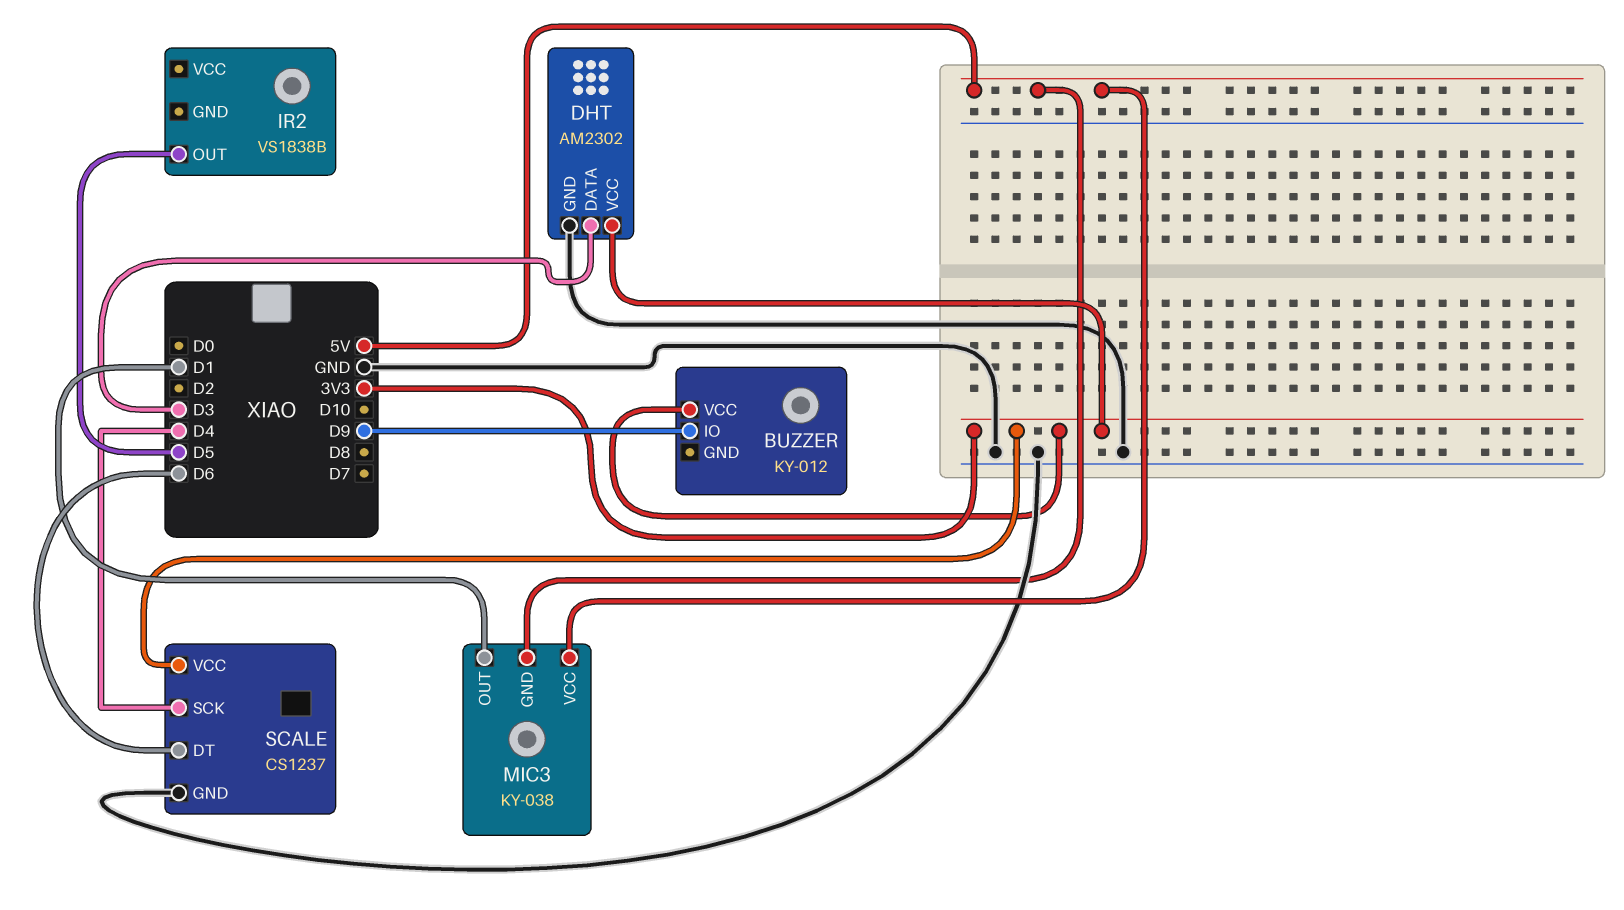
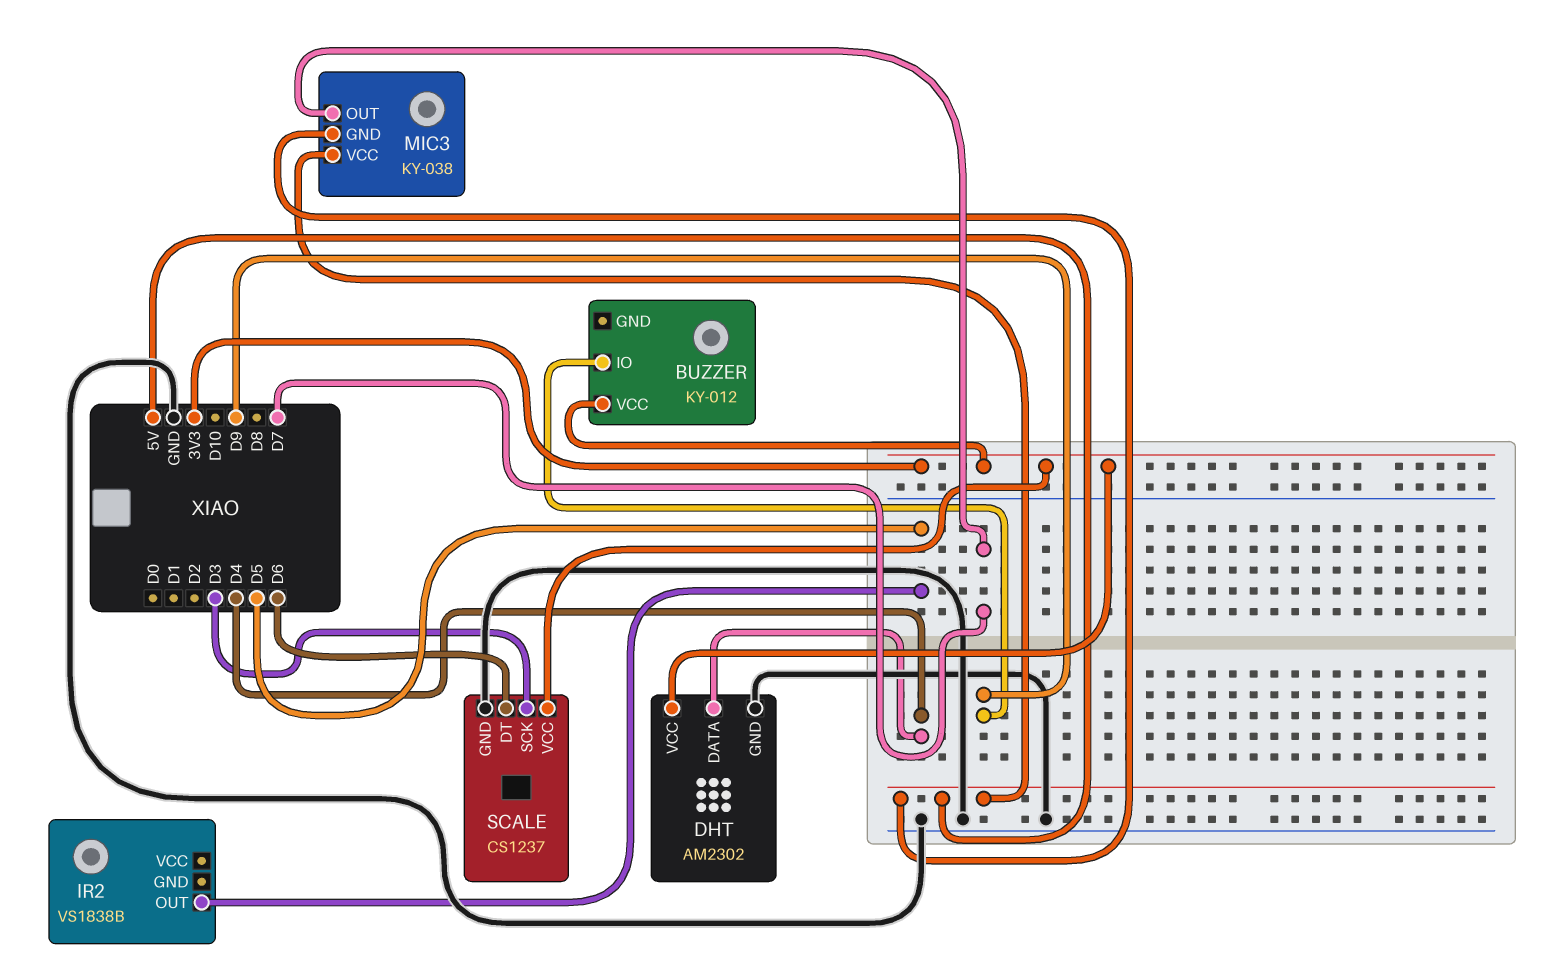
DHT pin DATA: D3 -> D4
MIC3 pin OUT: D1 -> D7
SCALE pin SCK: D4 -> D3

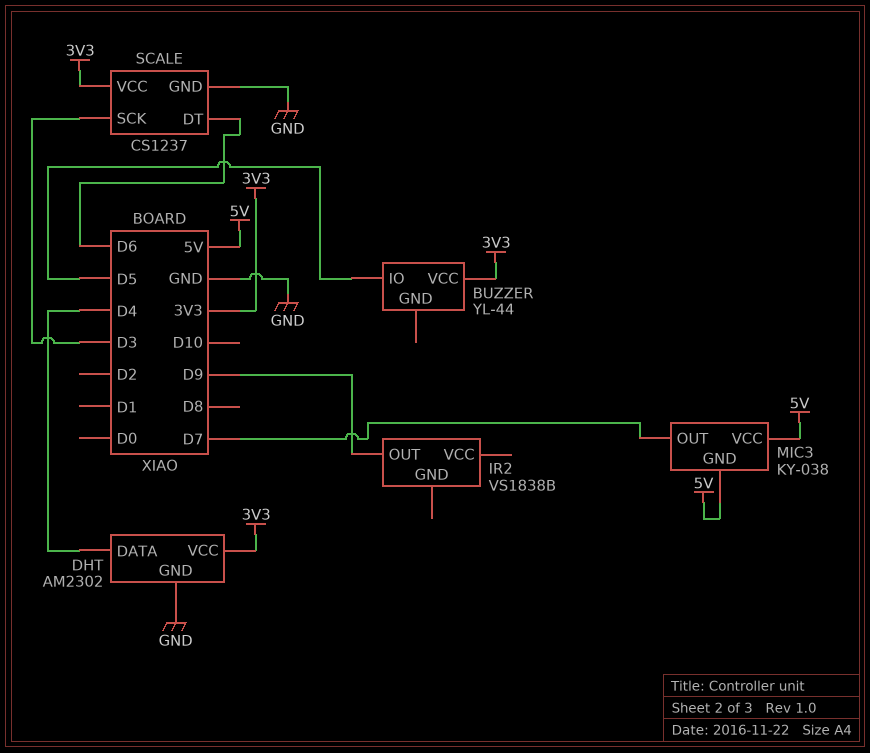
BUZZER: KY-012 -> YL-44
BUZZER pin IO: D9 -> D5
IR2 pin OUT: D5 -> D9

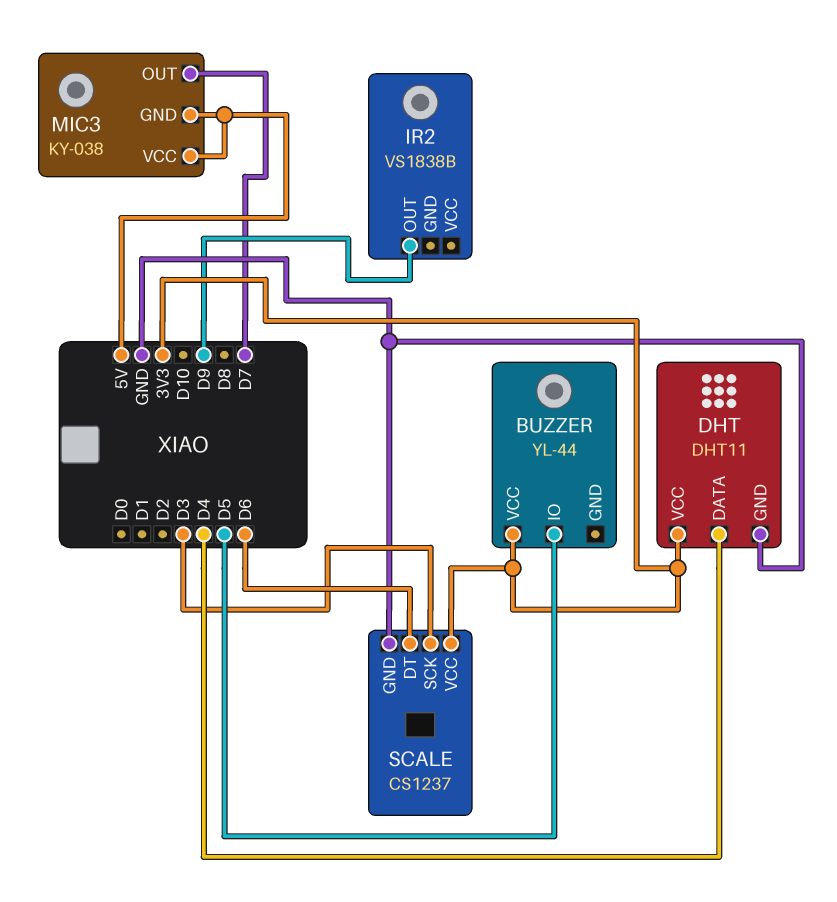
DHT: AM2302 -> DHT11

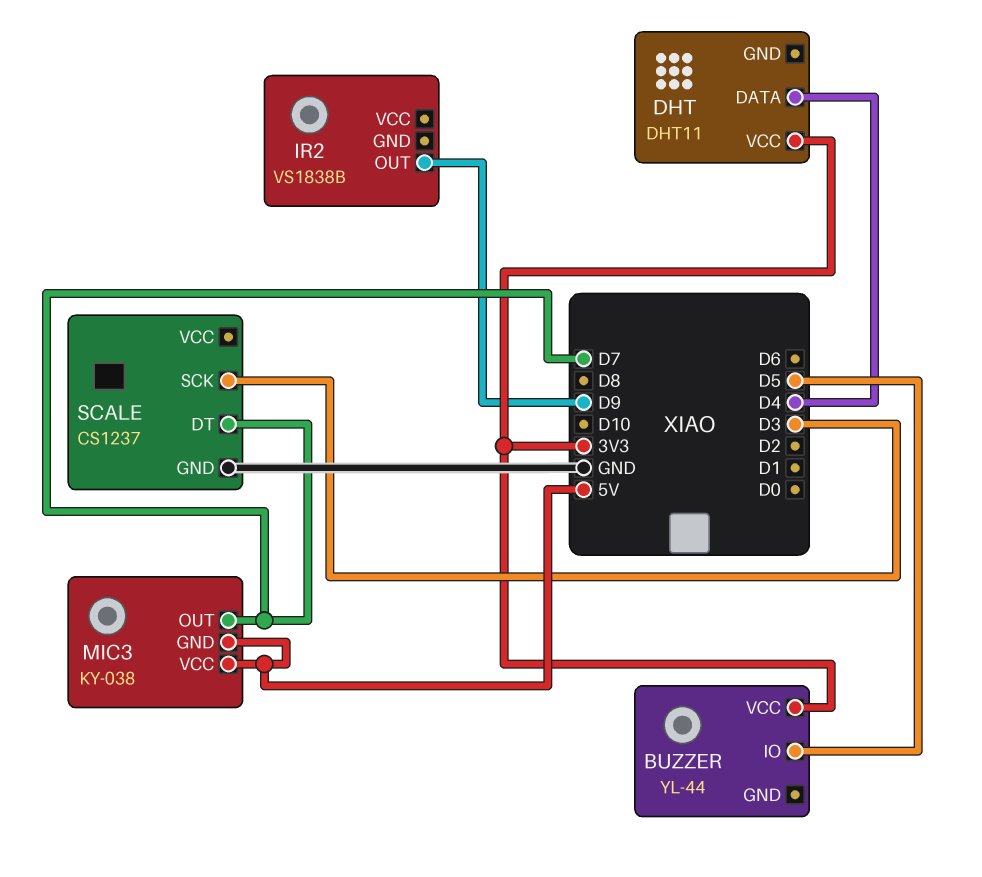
DHT pin GND: GND -> none
SCALE pin DT: D6 -> D7
SCALE pin VCC: 3V3 -> none

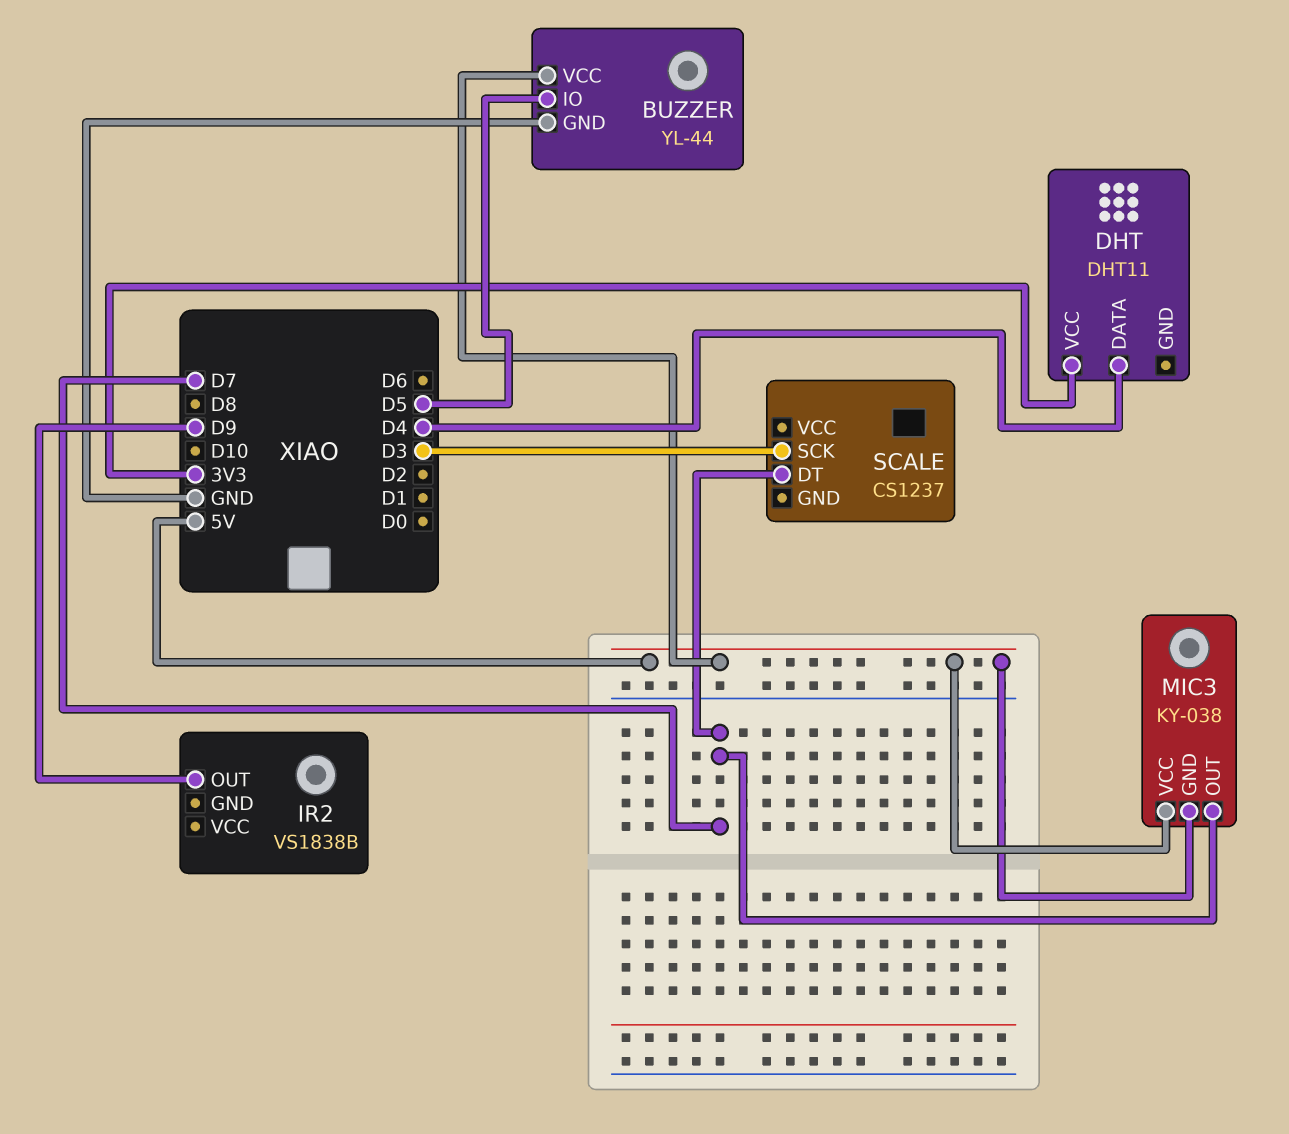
BUZZER pin GND: none -> GND
BUZZER pin VCC: 3V3 -> 5V
SCALE pin GND: GND -> none

